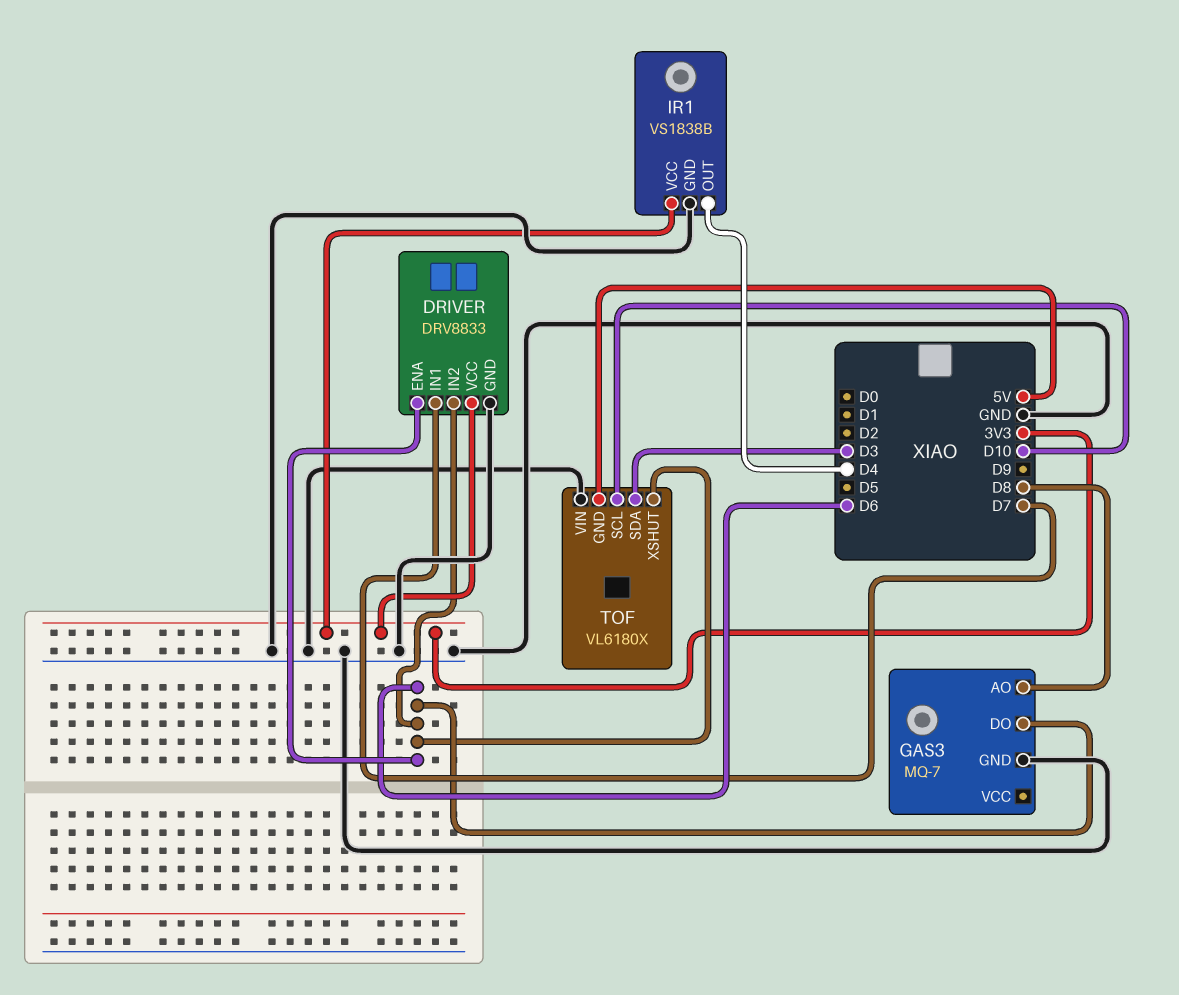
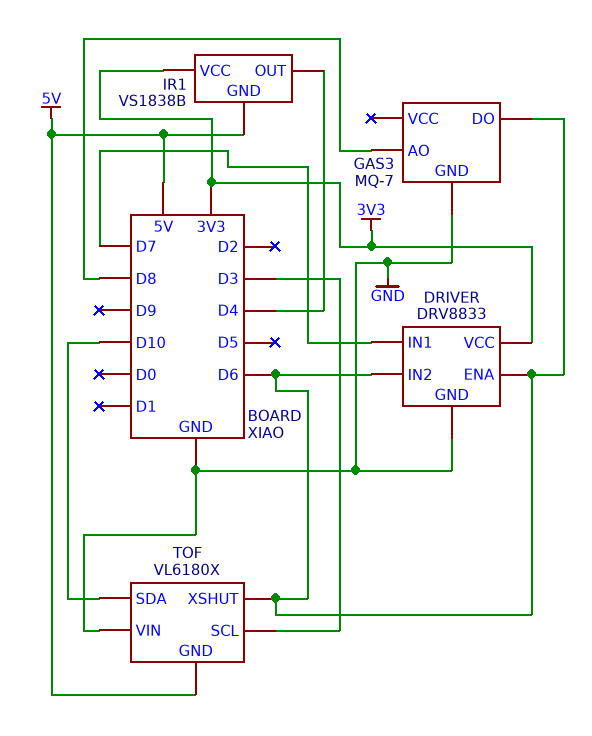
IR1 pin GND: GND -> 5V
TOF pin SCL: D10 -> D3
TOF pin SDA: D3 -> D10

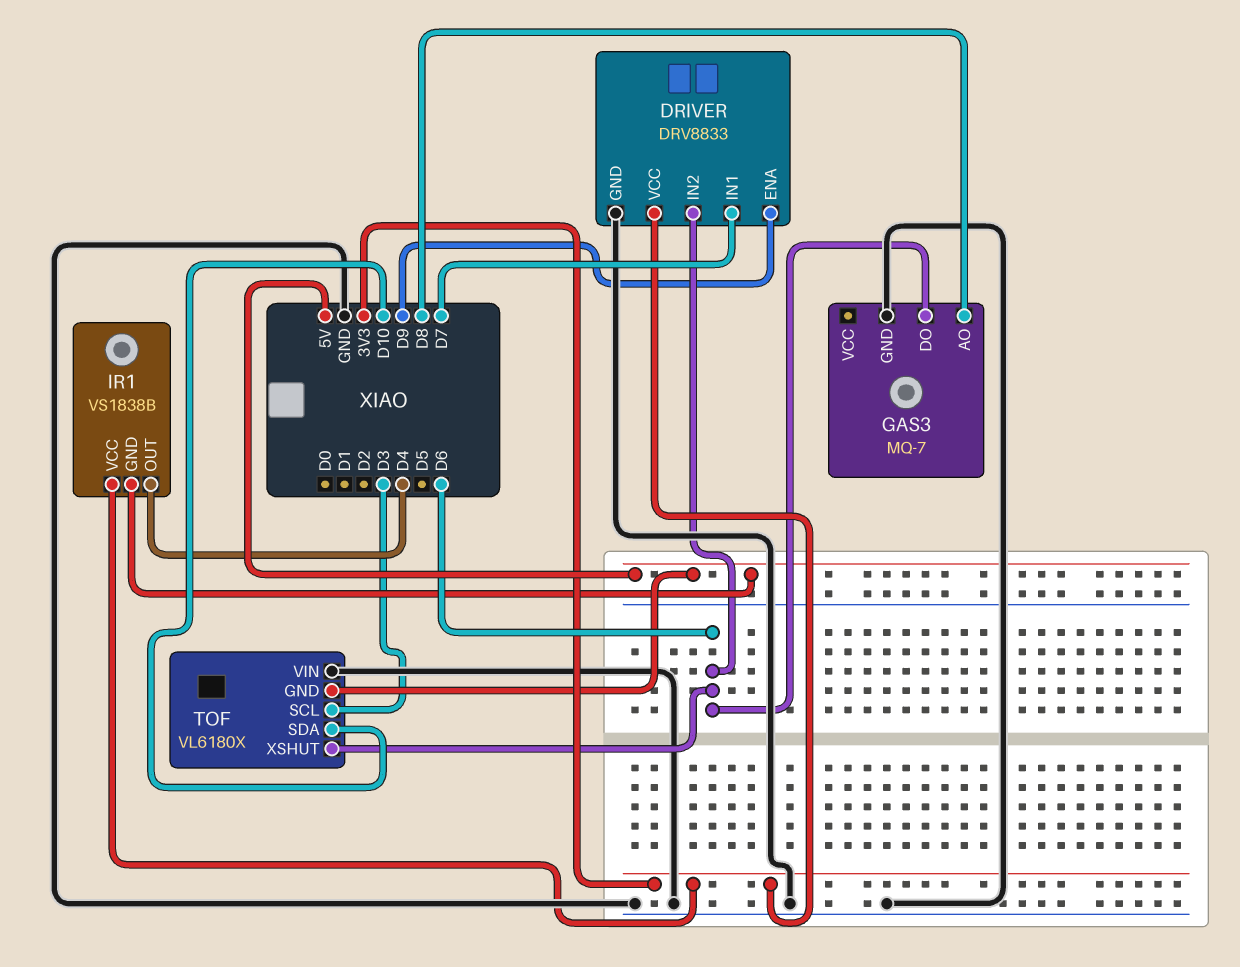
DRIVER pin ENA: D6 -> D9

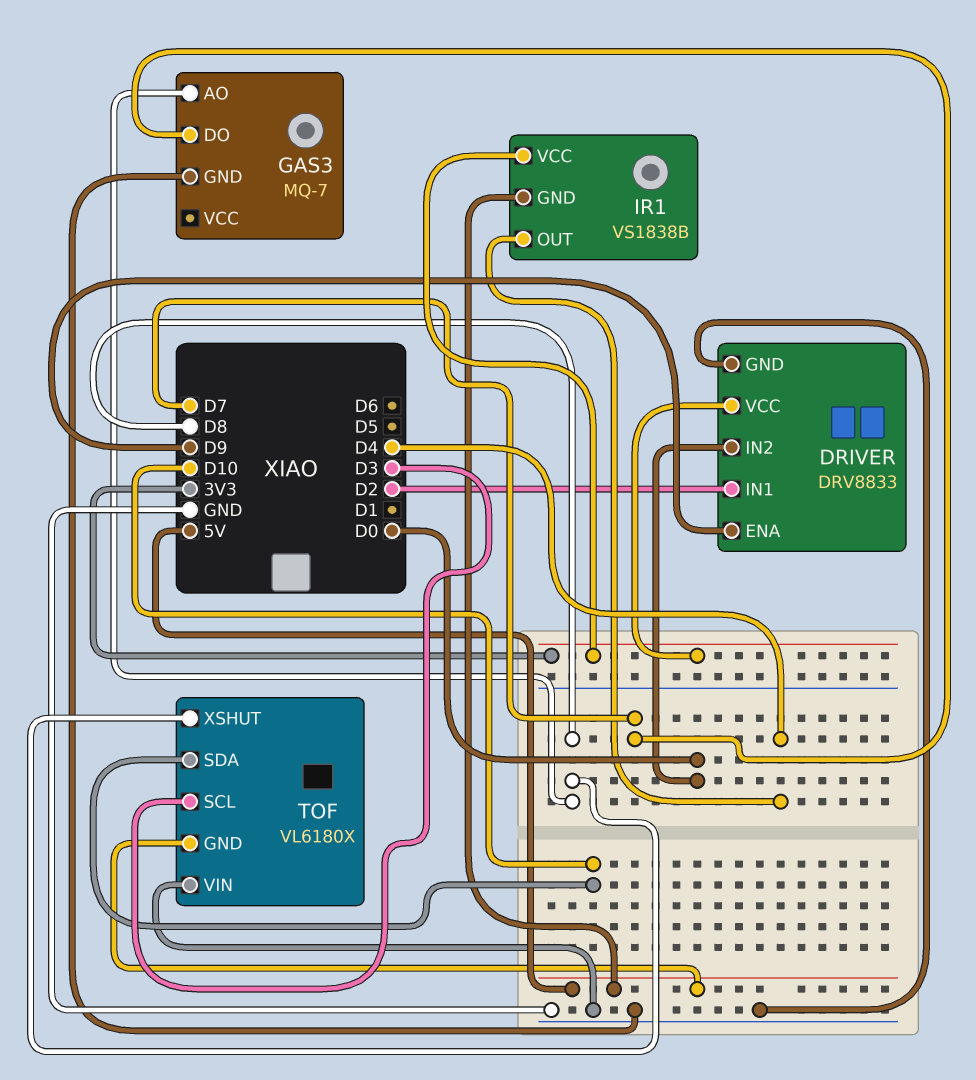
DRIVER pin IN1: D7 -> D2
DRIVER pin IN2: D6 -> D0
GAS3 pin DO: D6 -> D7
TOF pin XSHUT: D6 -> D8

